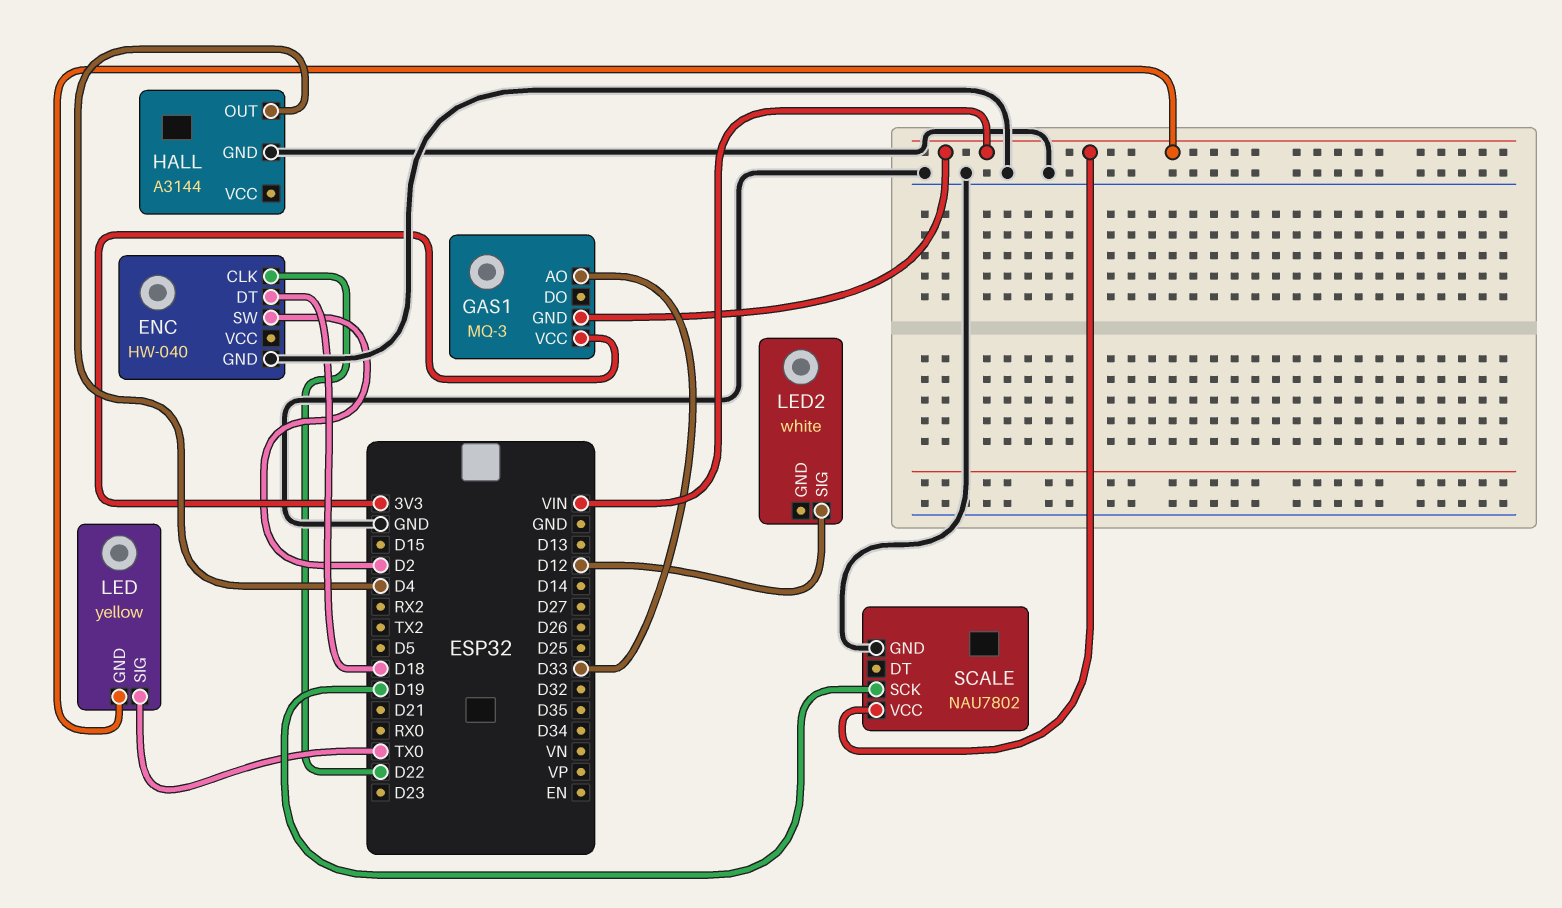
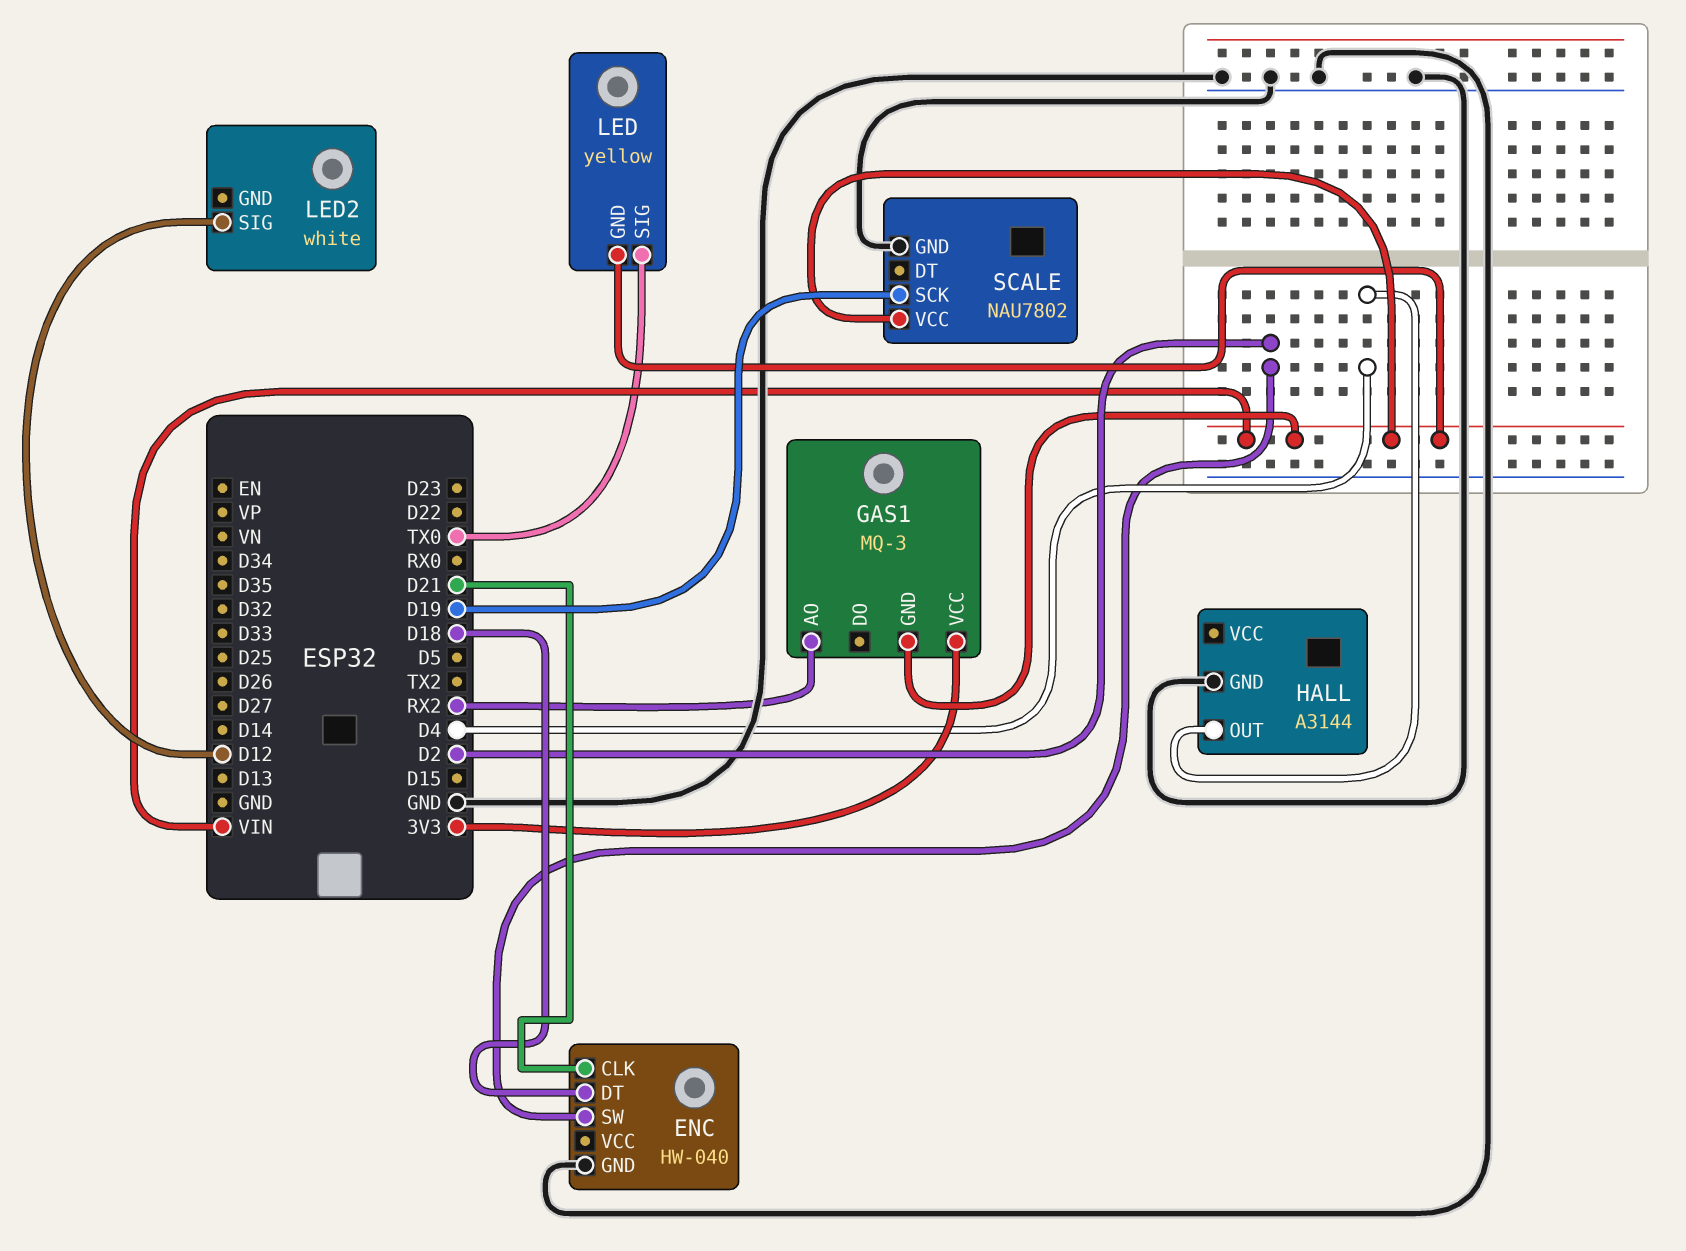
ENC pin CLK: D22 -> D21
GAS1 pin AO: D33 -> RX2

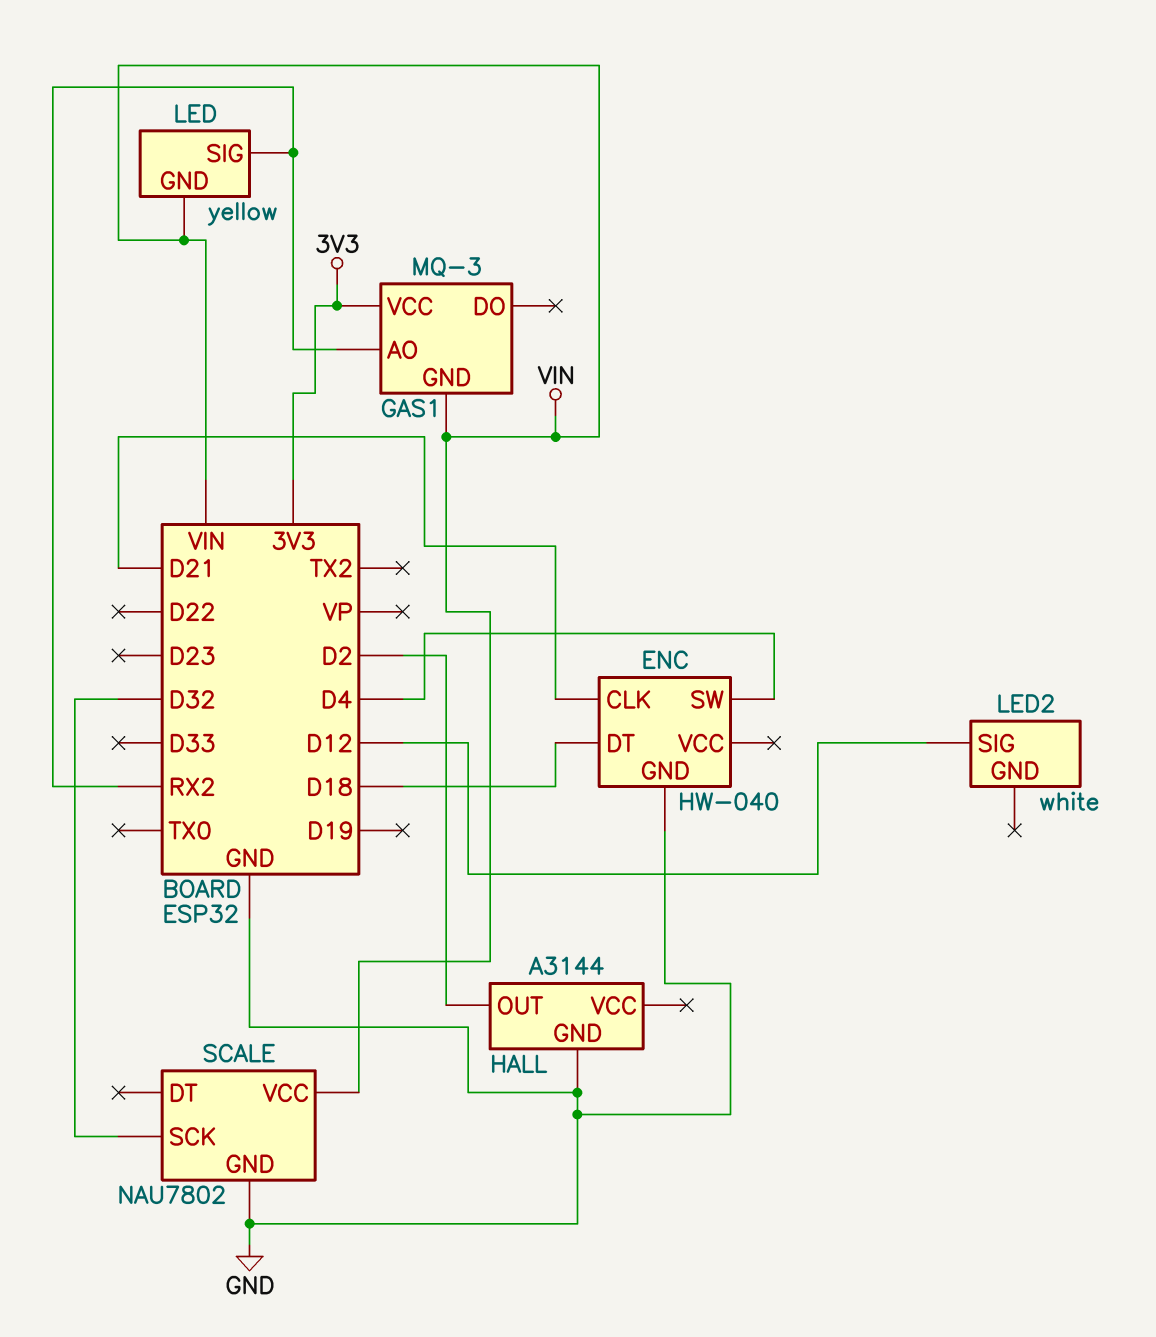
ENC pin SW: D2 -> D4
HALL pin OUT: D4 -> D2
LED pin SIG: TX0 -> RX2
SCALE pin SCK: D19 -> D32

